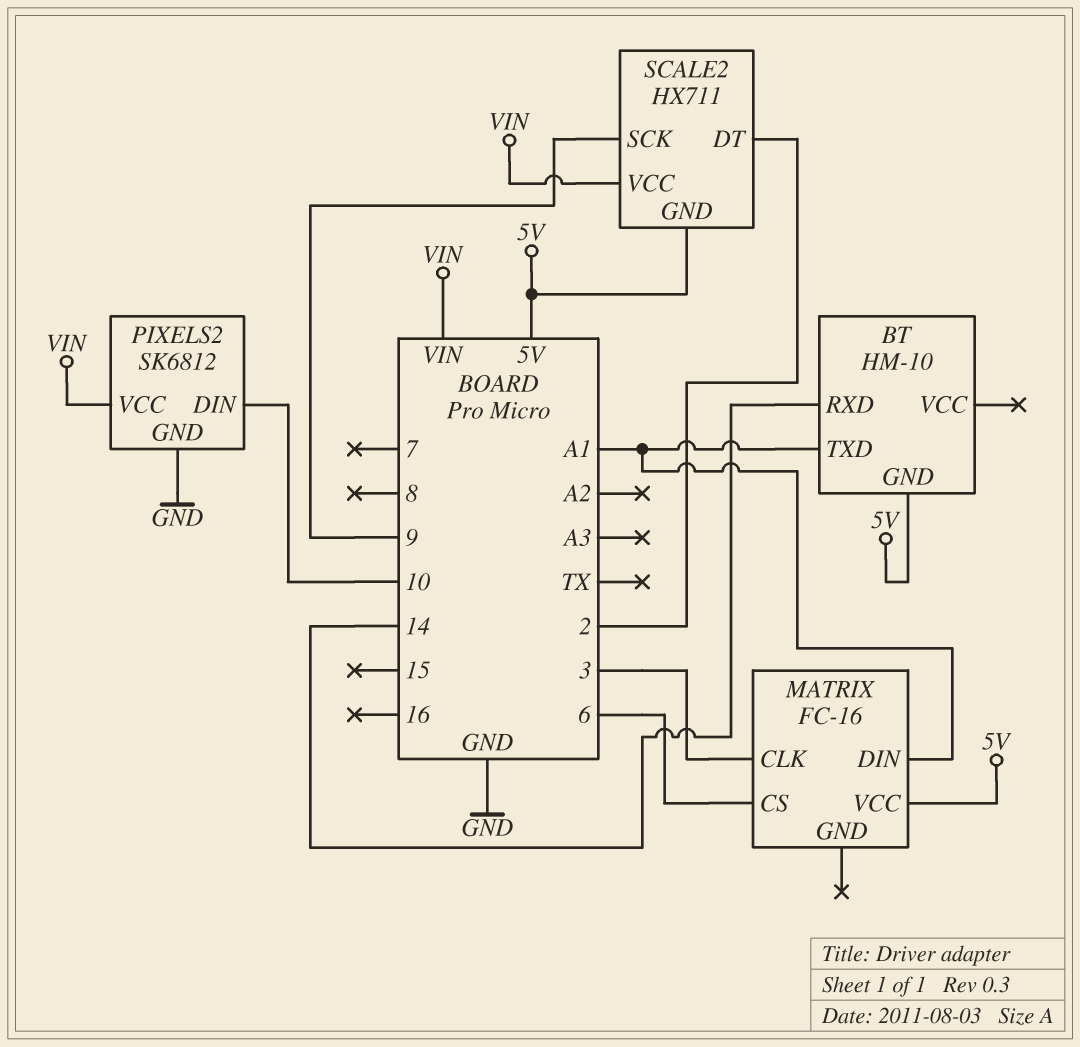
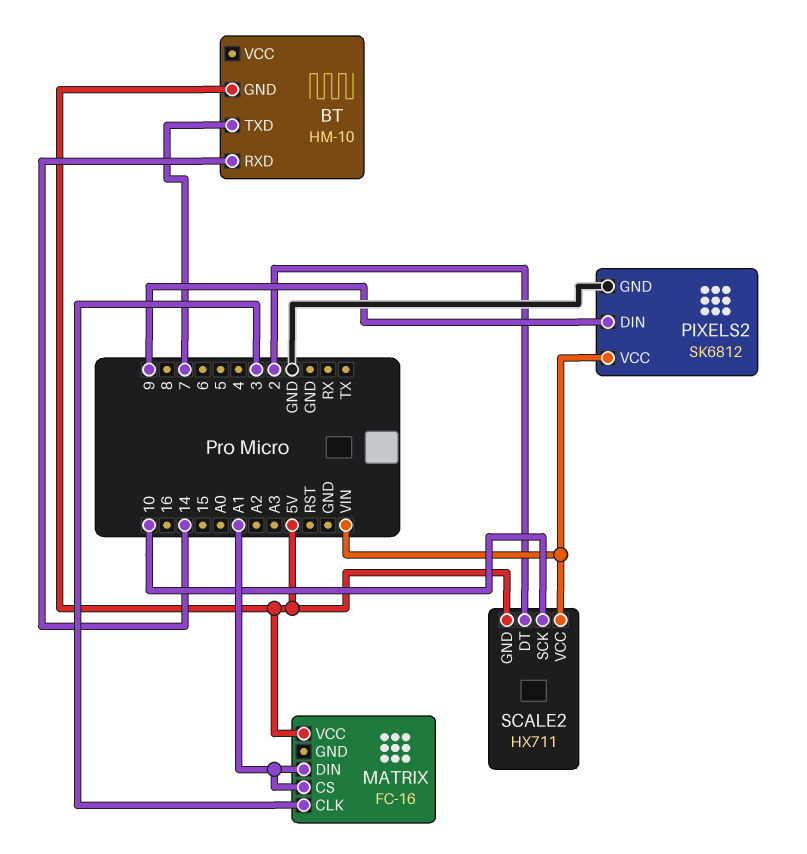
BT pin TXD: A1 -> 7
MATRIX pin CS: 6 -> A1
PIXELS2 pin DIN: 10 -> 9
SCALE2 pin SCK: 9 -> 10

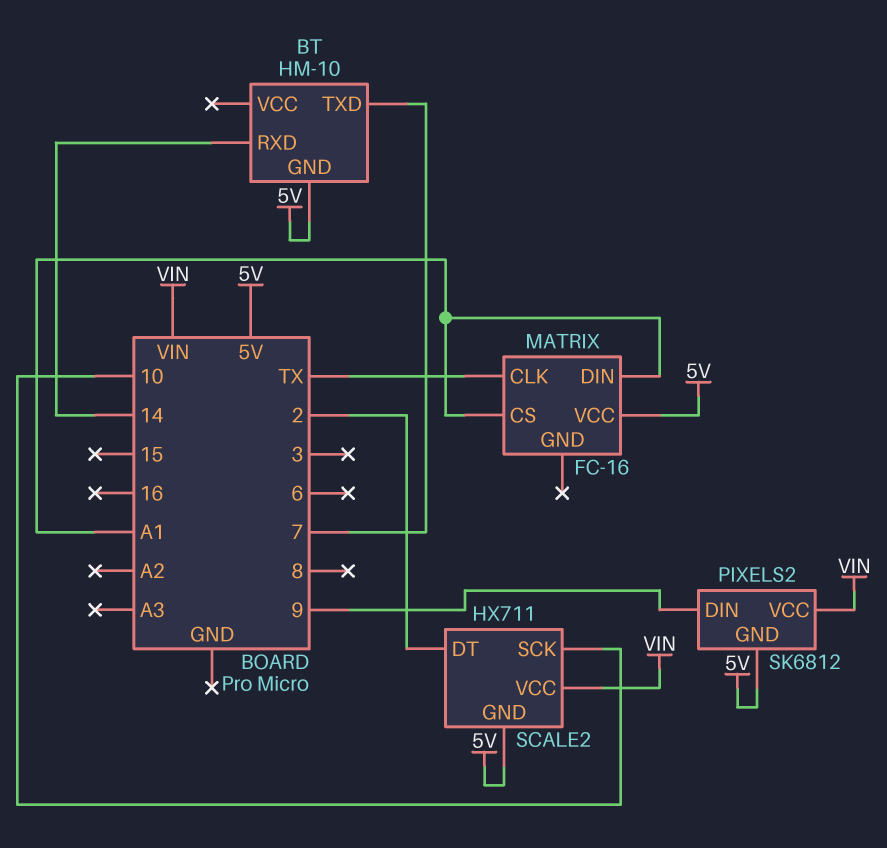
MATRIX pin CLK: 3 -> TX
PIXELS2 pin GND: GND -> 5V

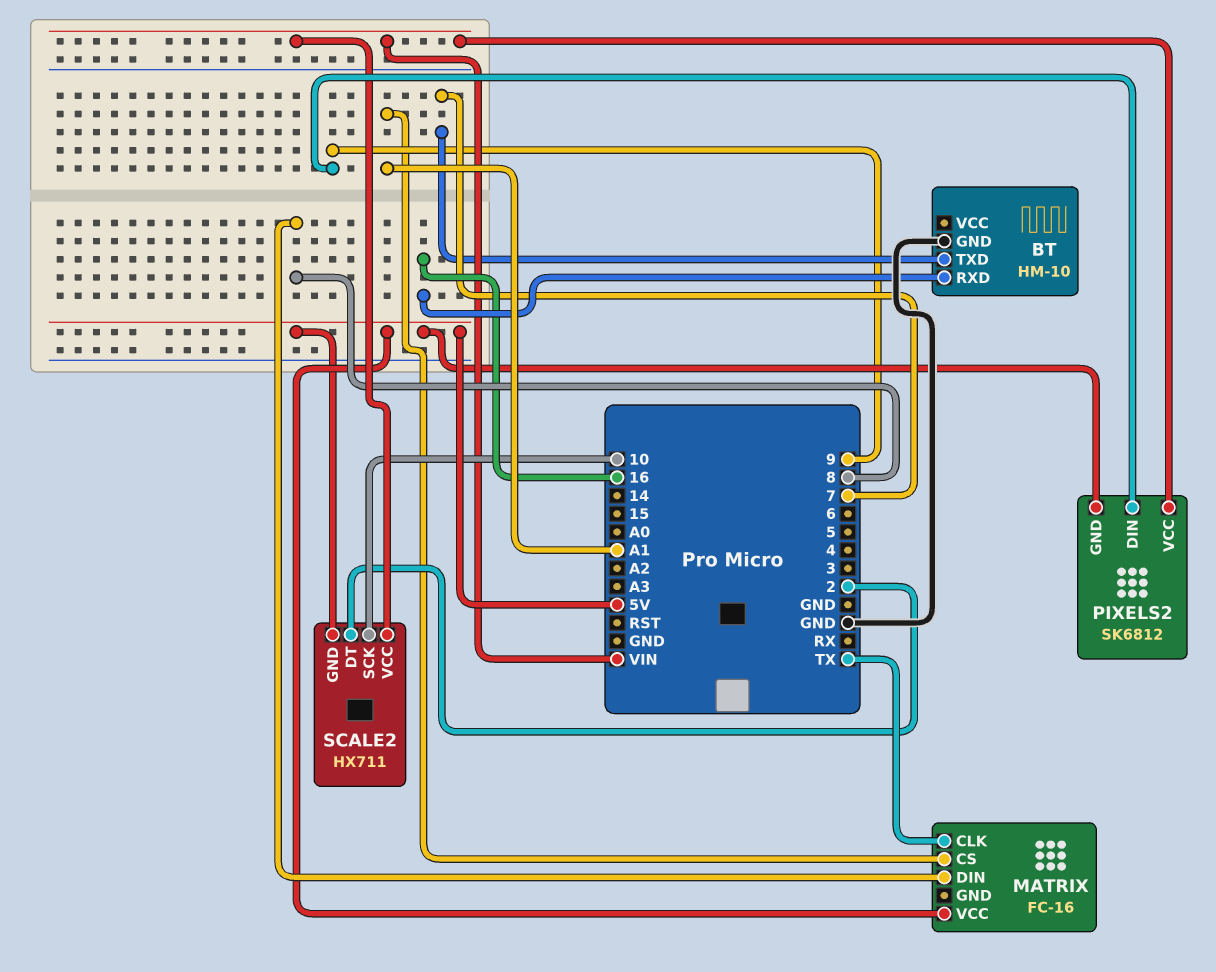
BT pin GND: 5V -> GND
BT pin RXD: 14 -> 16
MATRIX pin DIN: A1 -> 8

